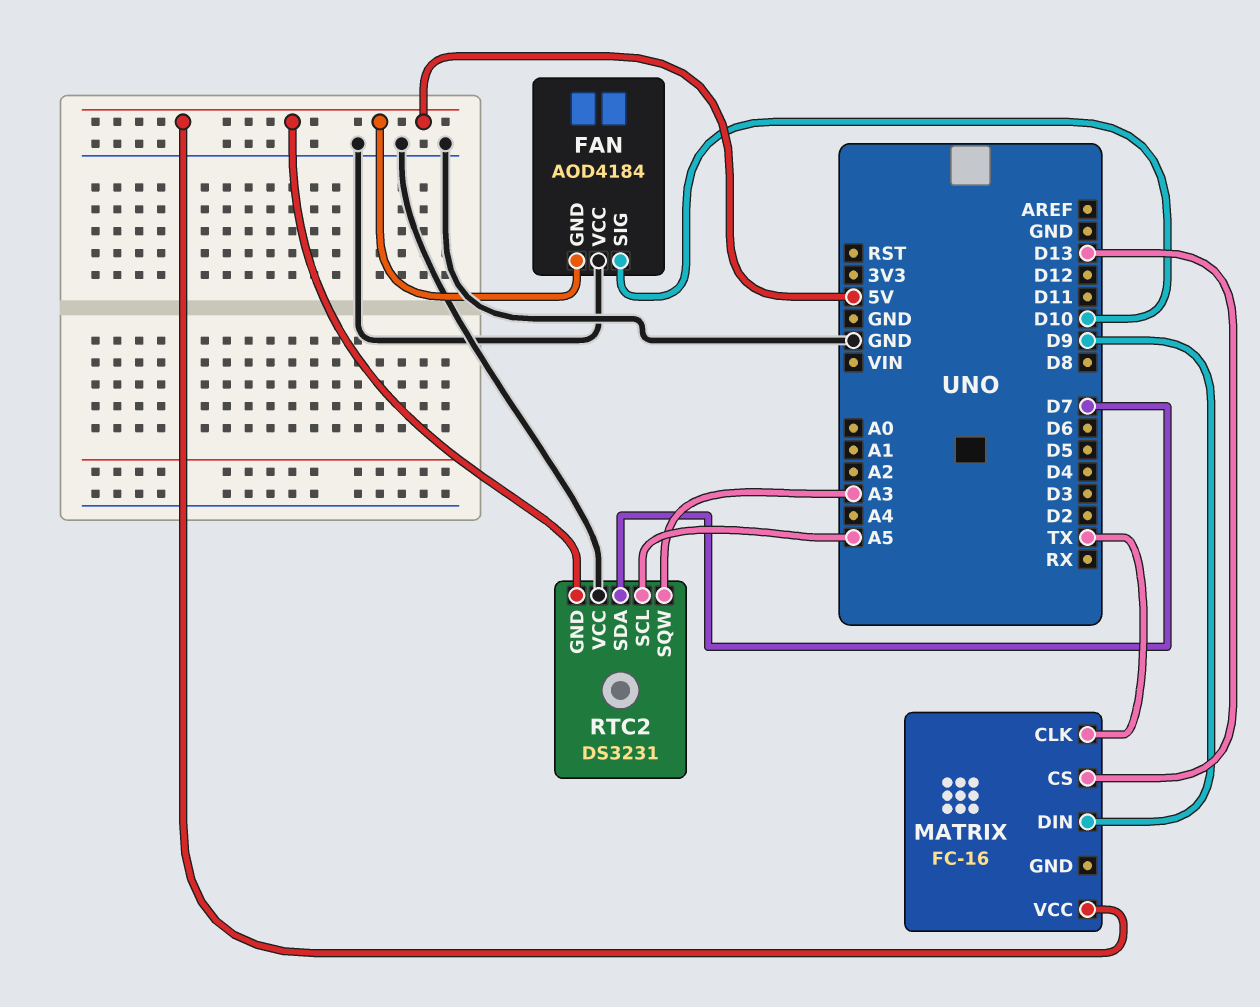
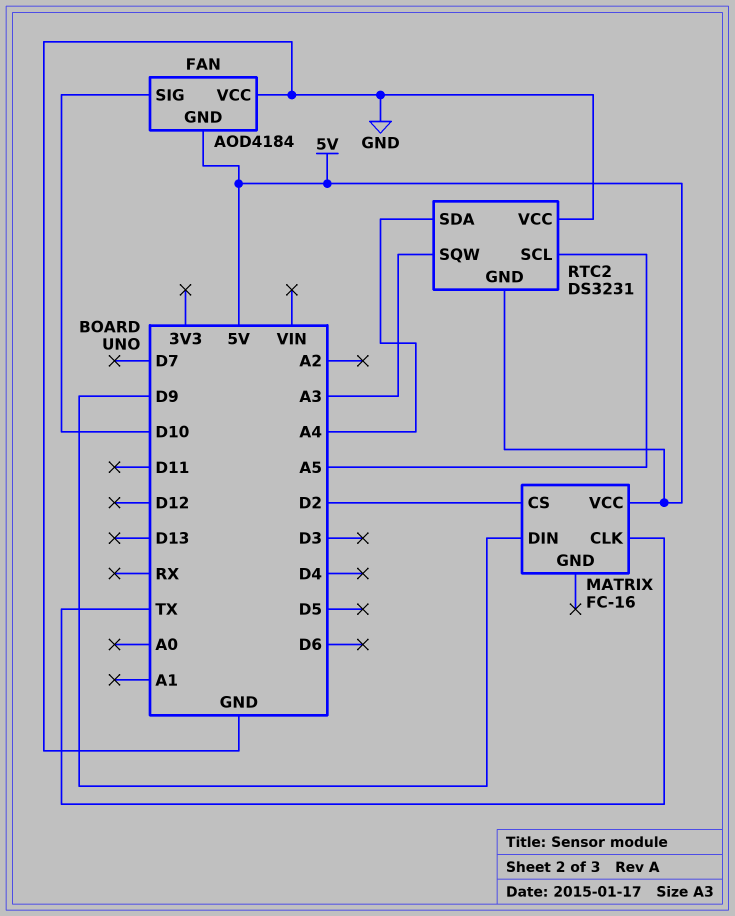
MATRIX pin CS: D13 -> D2
RTC2 pin SDA: D7 -> A4

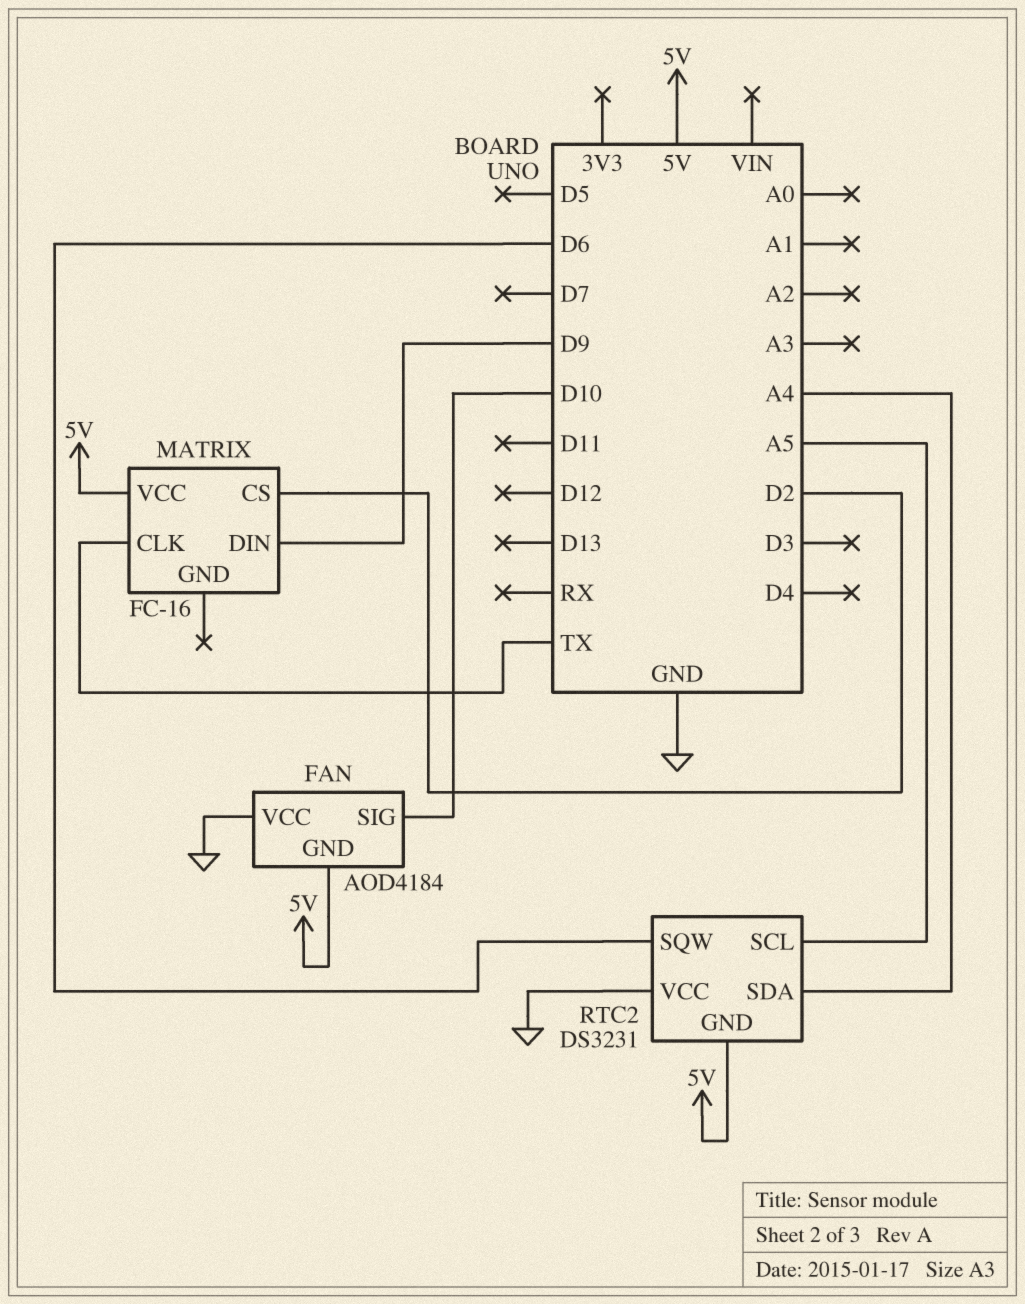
RTC2 pin SQW: A3 -> D6

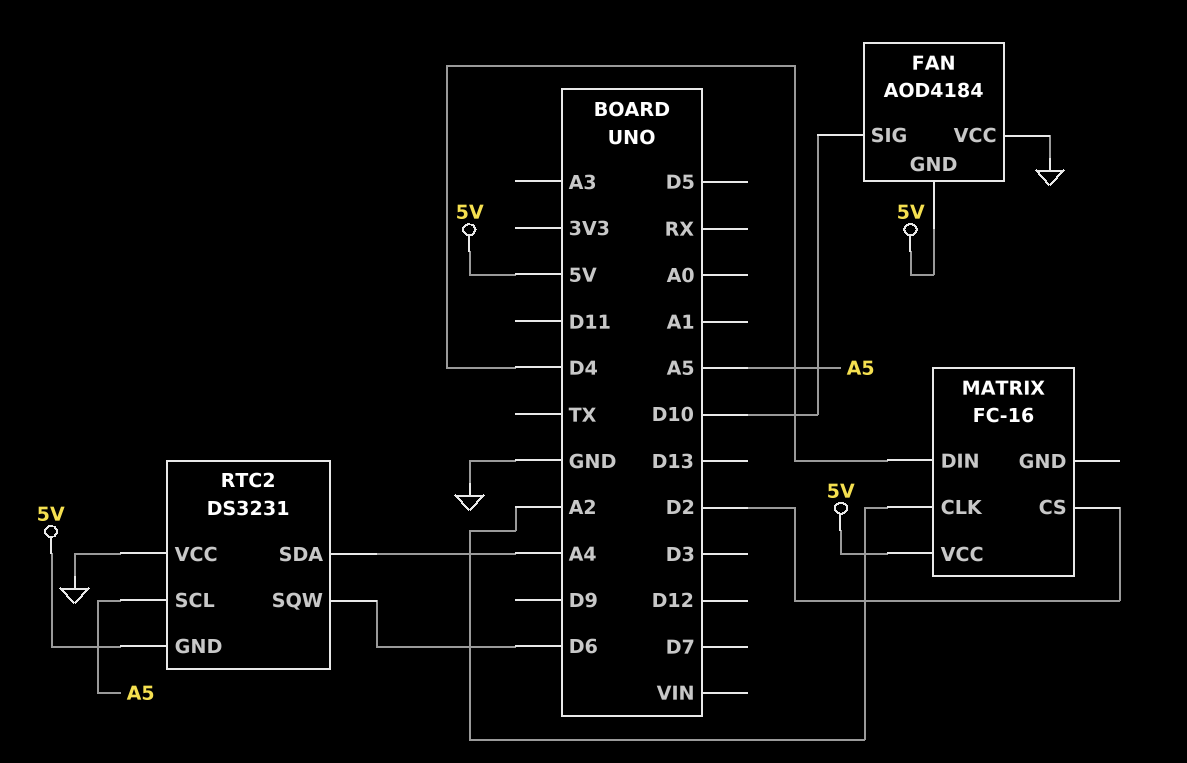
MATRIX pin CLK: TX -> A2
MATRIX pin DIN: D9 -> D4

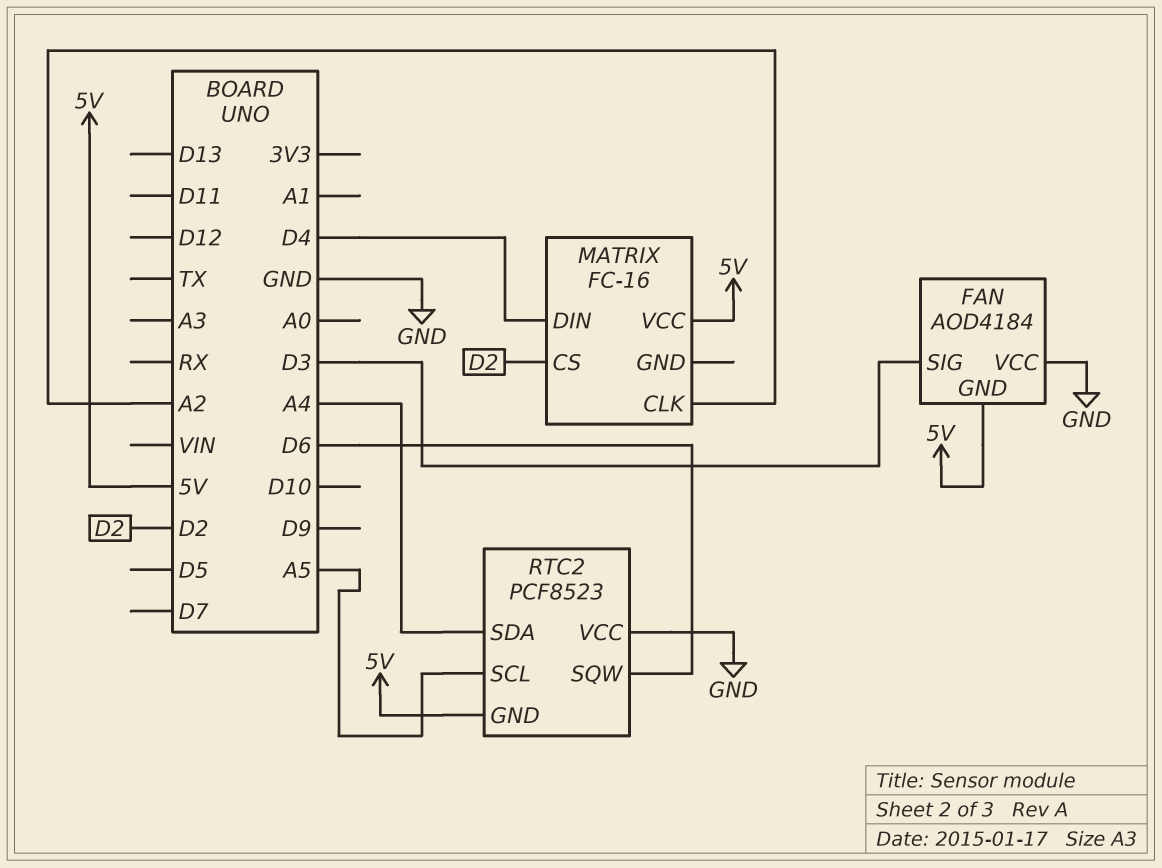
FAN pin SIG: D10 -> D3
RTC2: DS3231 -> PCF8523

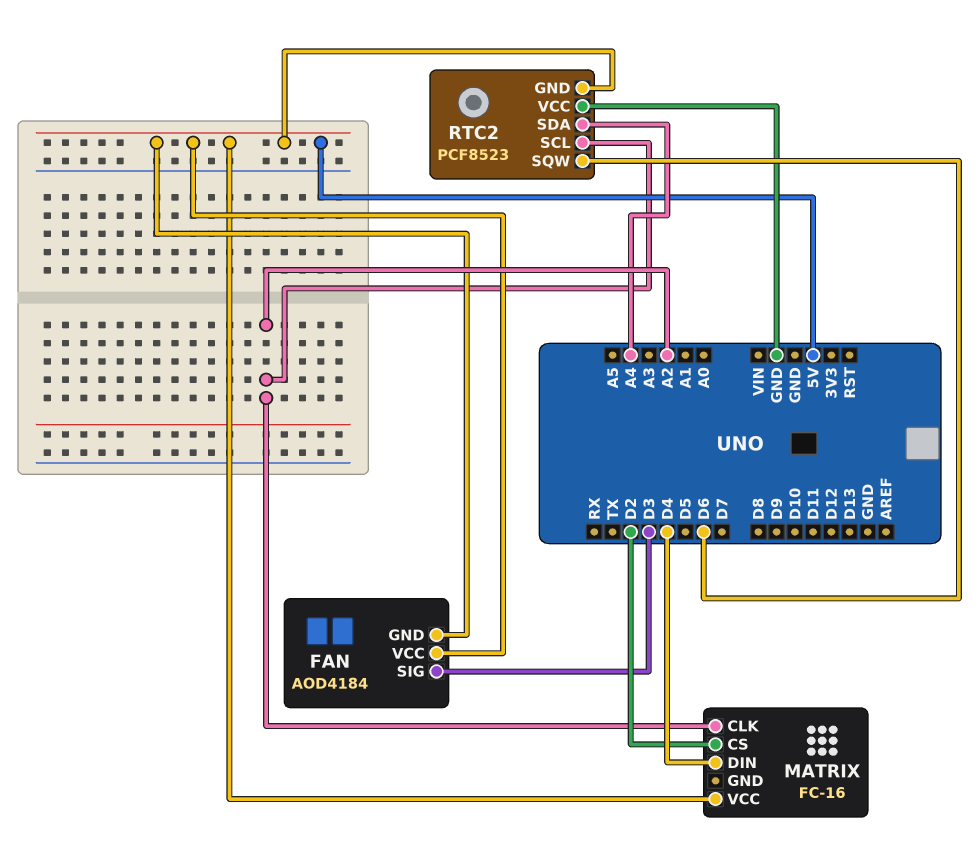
FAN pin VCC: GND -> 5V
RTC2 pin SCL: A5 -> A2

